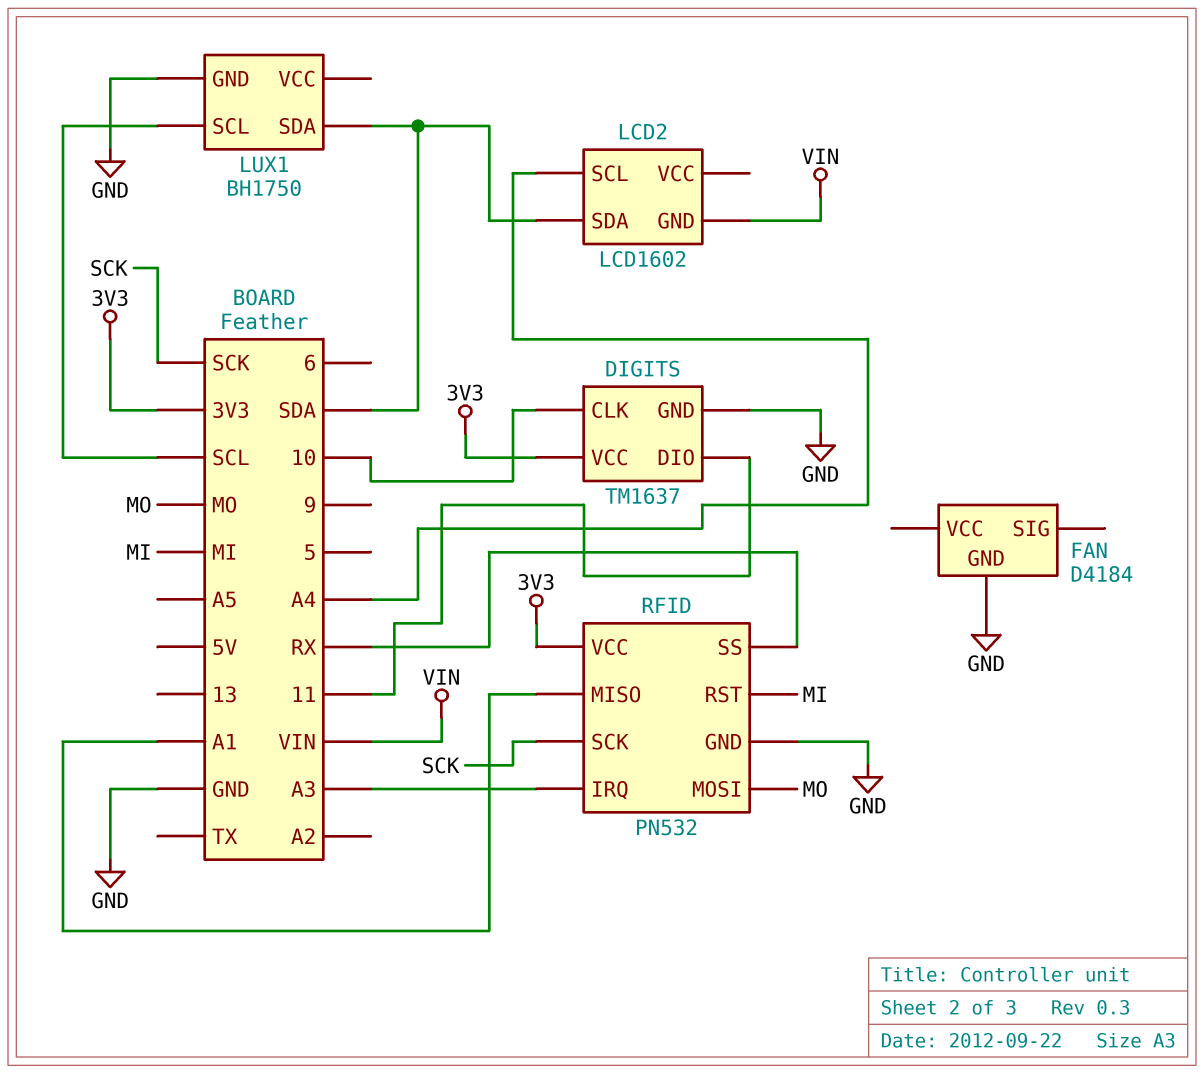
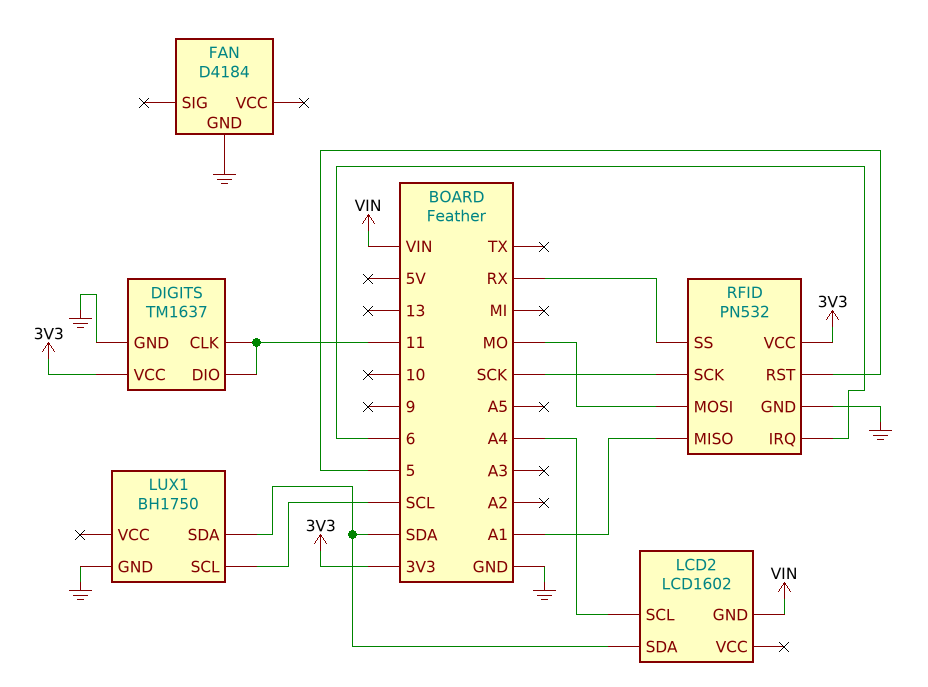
DIGITS pin CLK: 10 -> 11
RFID pin IRQ: A3 -> 6
RFID pin RST: MI -> 5

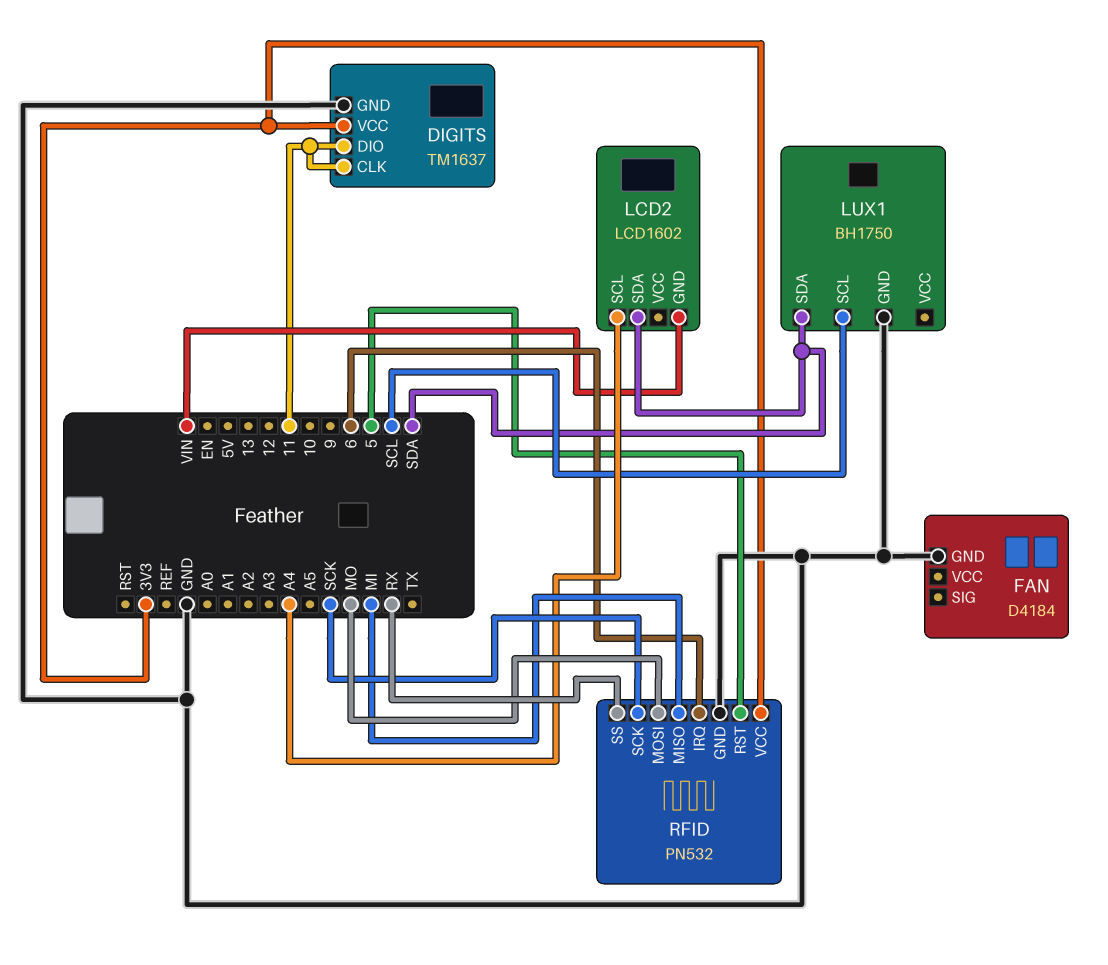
RFID pin MISO: A1 -> MI

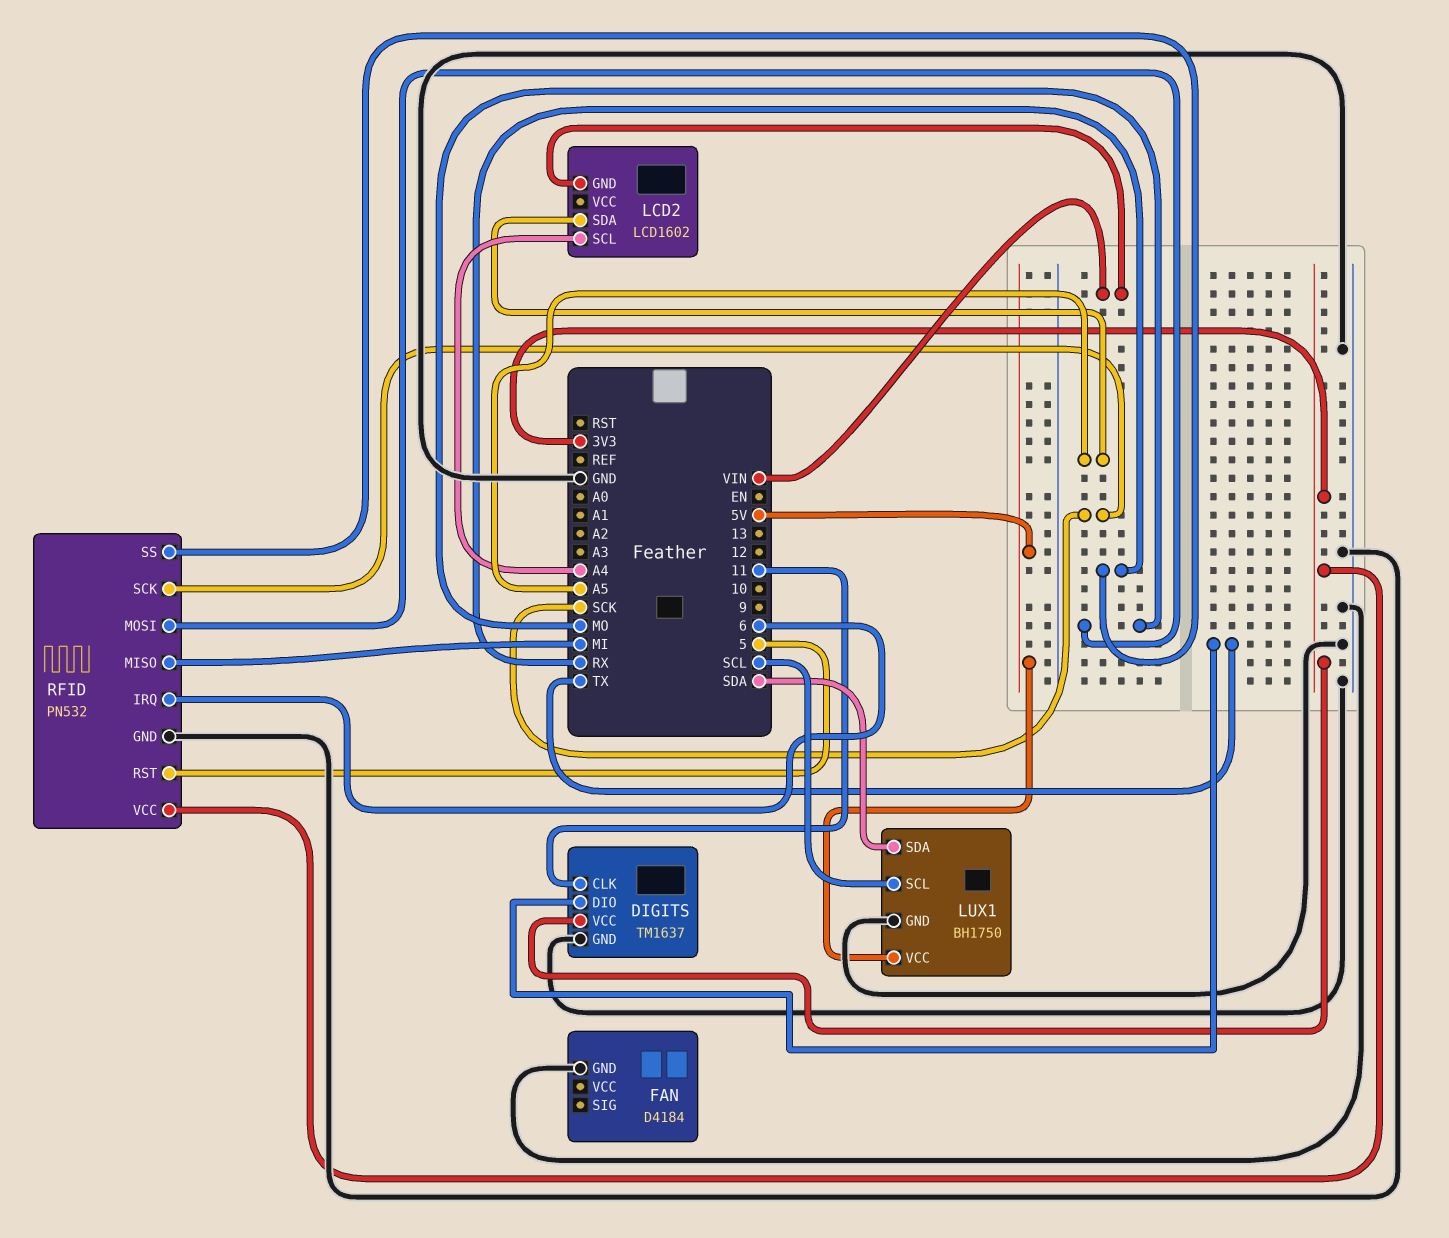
DIGITS pin DIO: 11 -> TX
LCD2 pin SDA: SDA -> A5
LUX1 pin VCC: none -> 5V

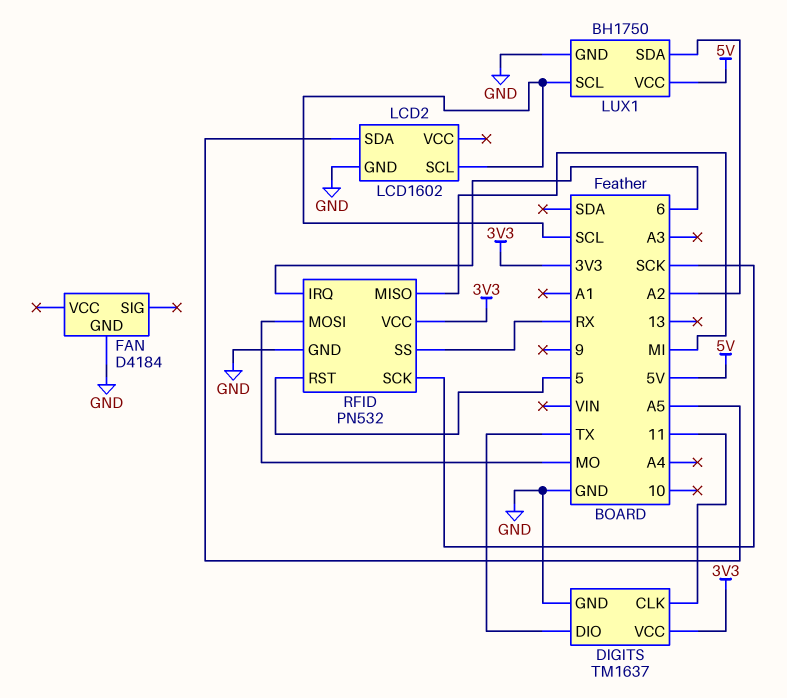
LCD2 pin GND: VIN -> GND
LCD2 pin SCL: A4 -> SCL
LUX1 pin SDA: SDA -> A2

